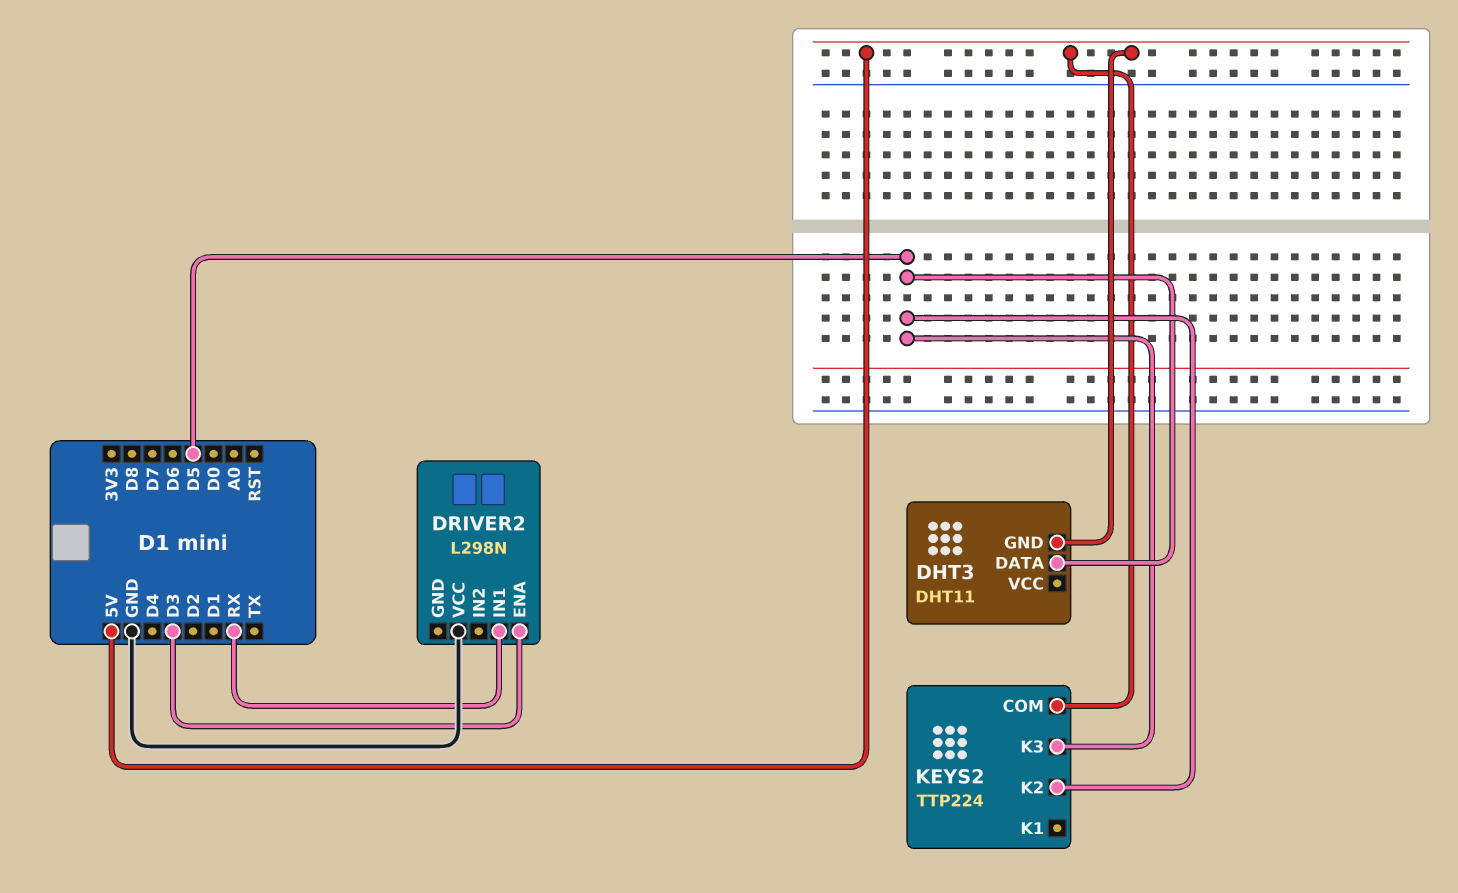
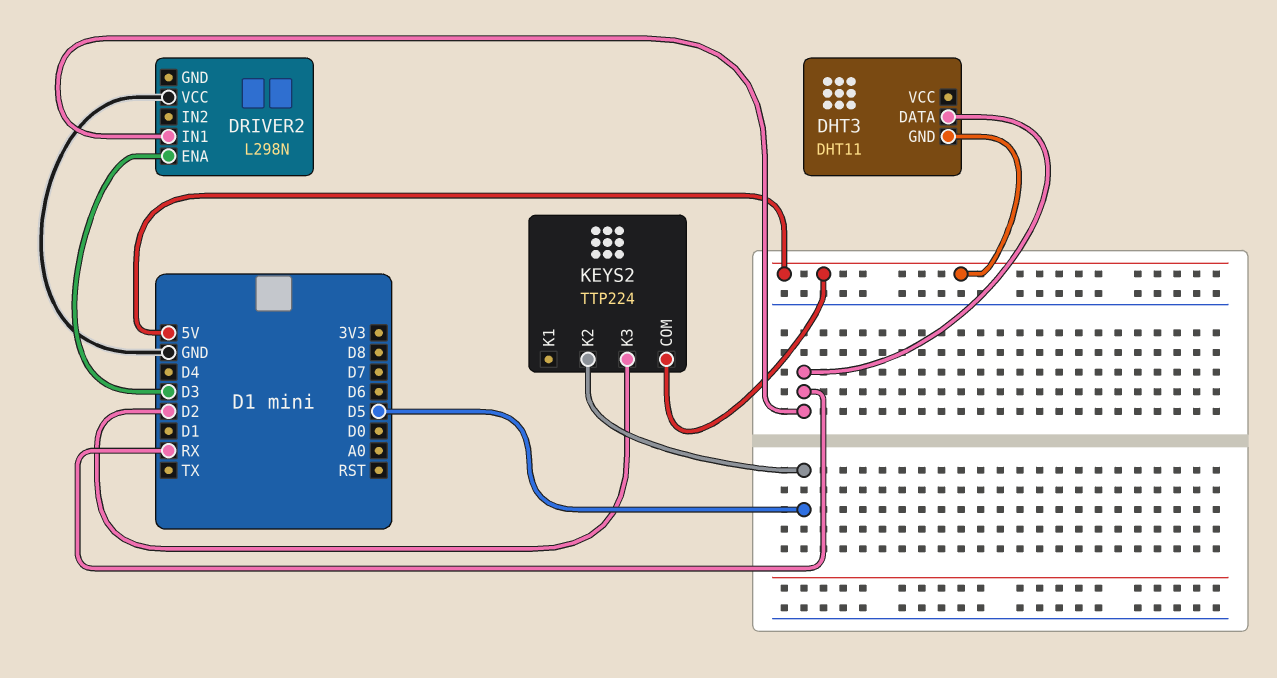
DHT3 pin DATA: D5 -> RX
KEYS2 pin K3: D5 -> D2

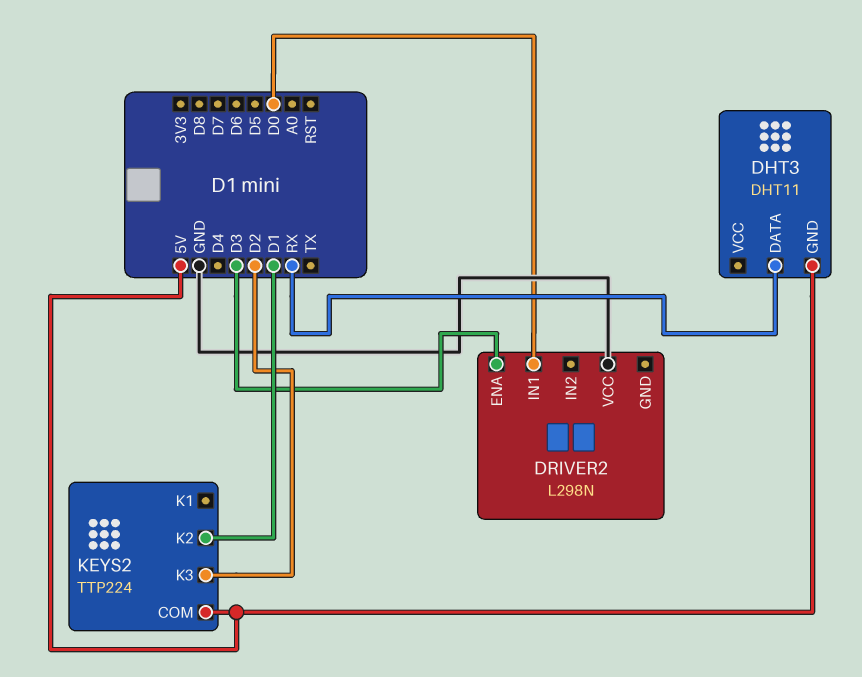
DRIVER2 pin IN1: RX -> D0
KEYS2 pin K2: D5 -> D1

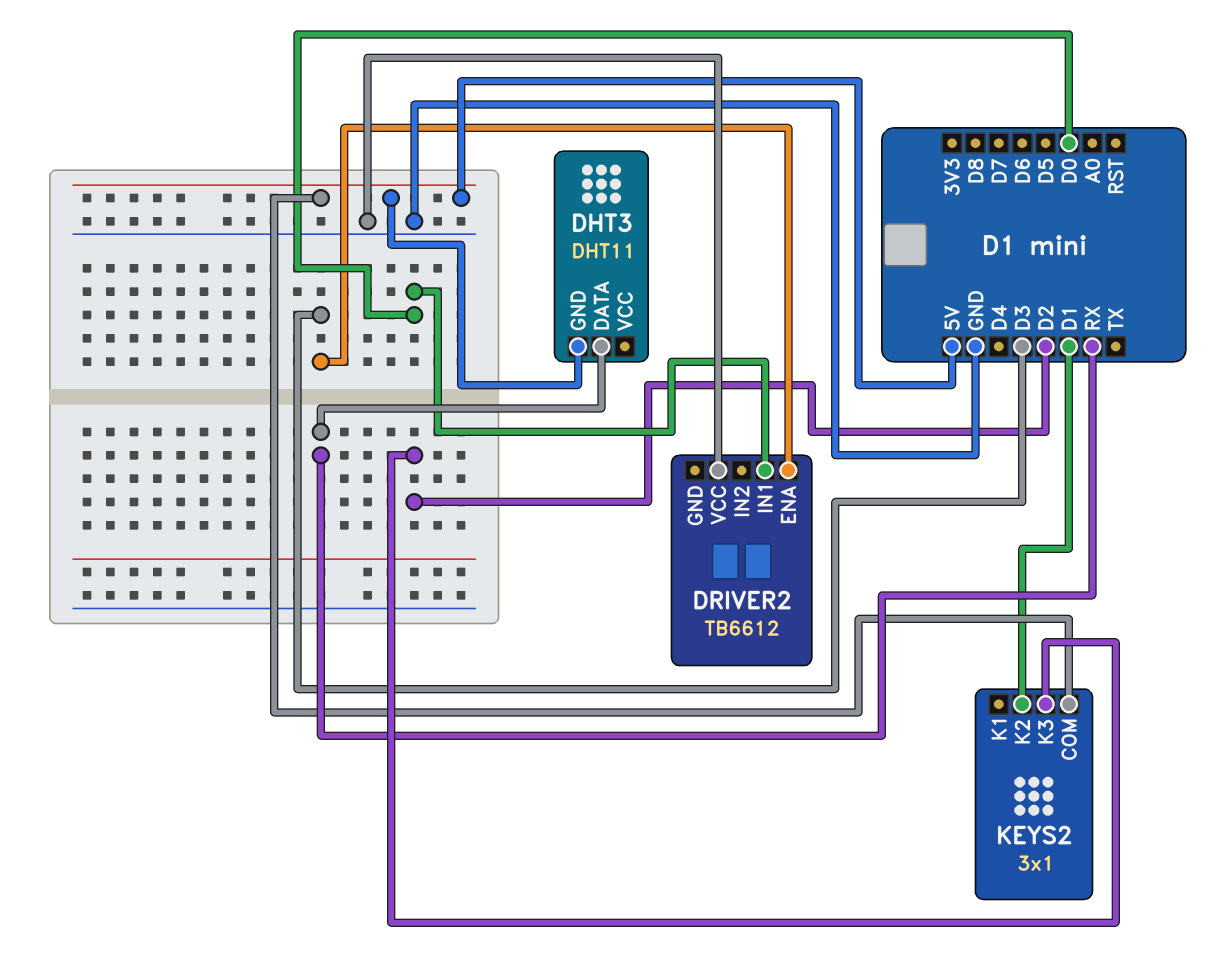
DRIVER2: L298N -> TB6612
KEYS2: TTP224 -> 3x1

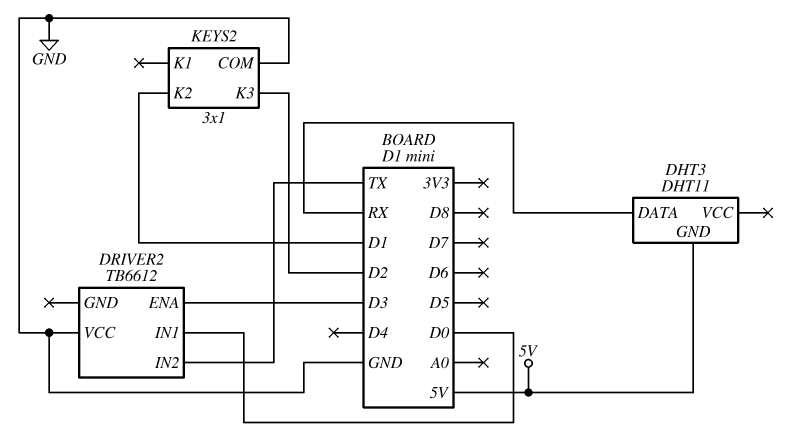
DRIVER2 pin IN2: none -> TX
KEYS2 pin COM: 5V -> GND

